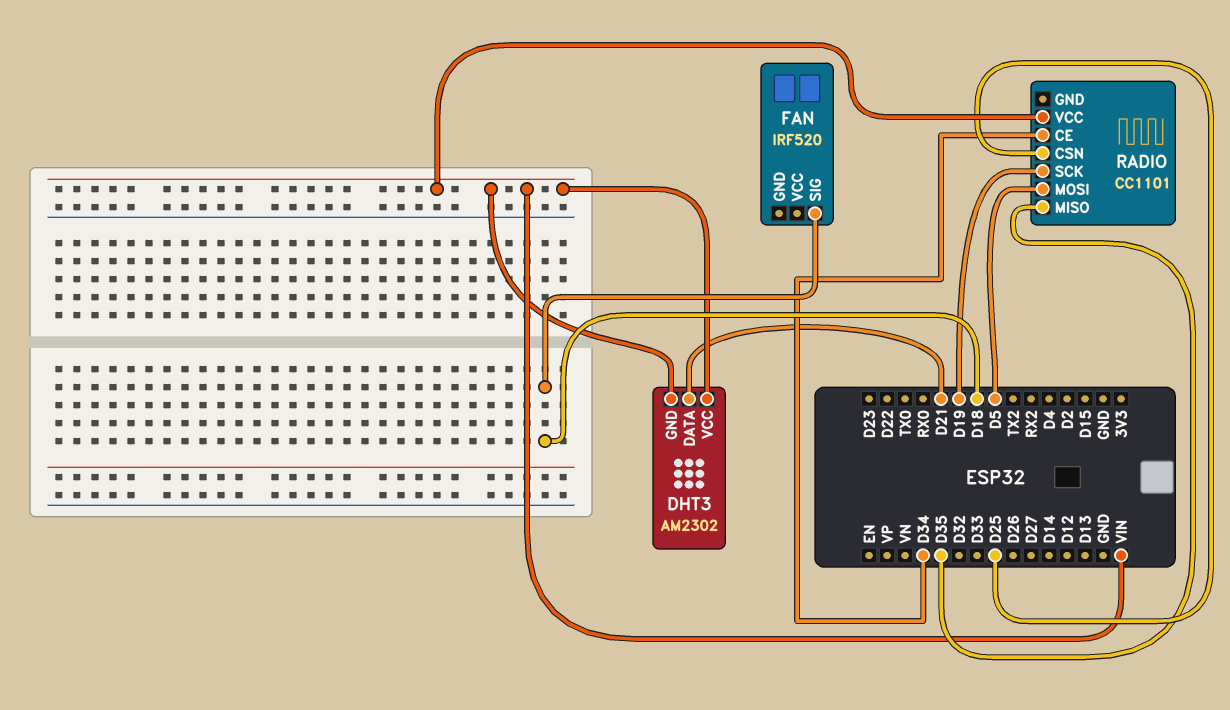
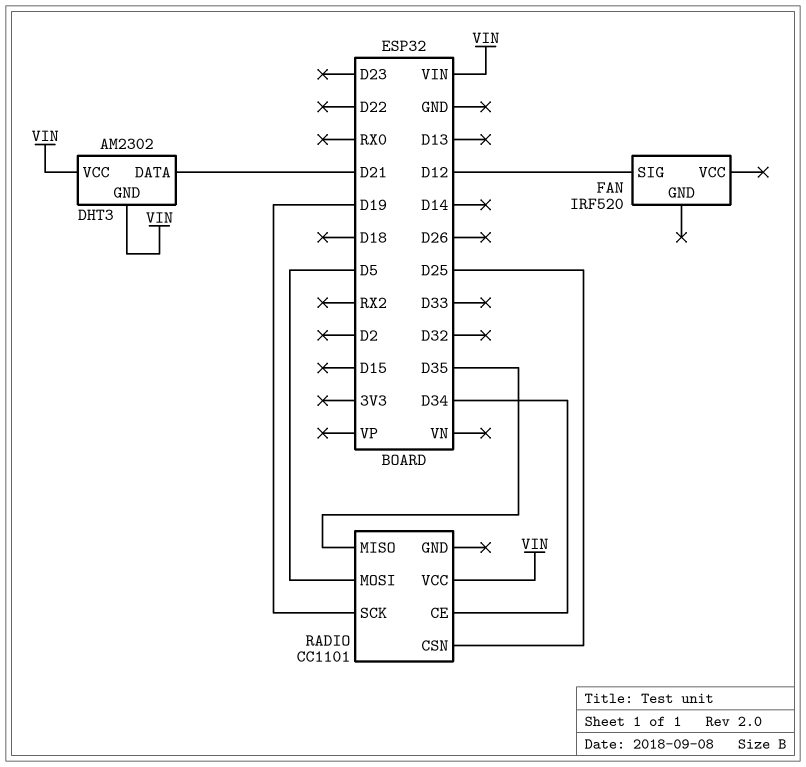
FAN pin SIG: D18 -> D12

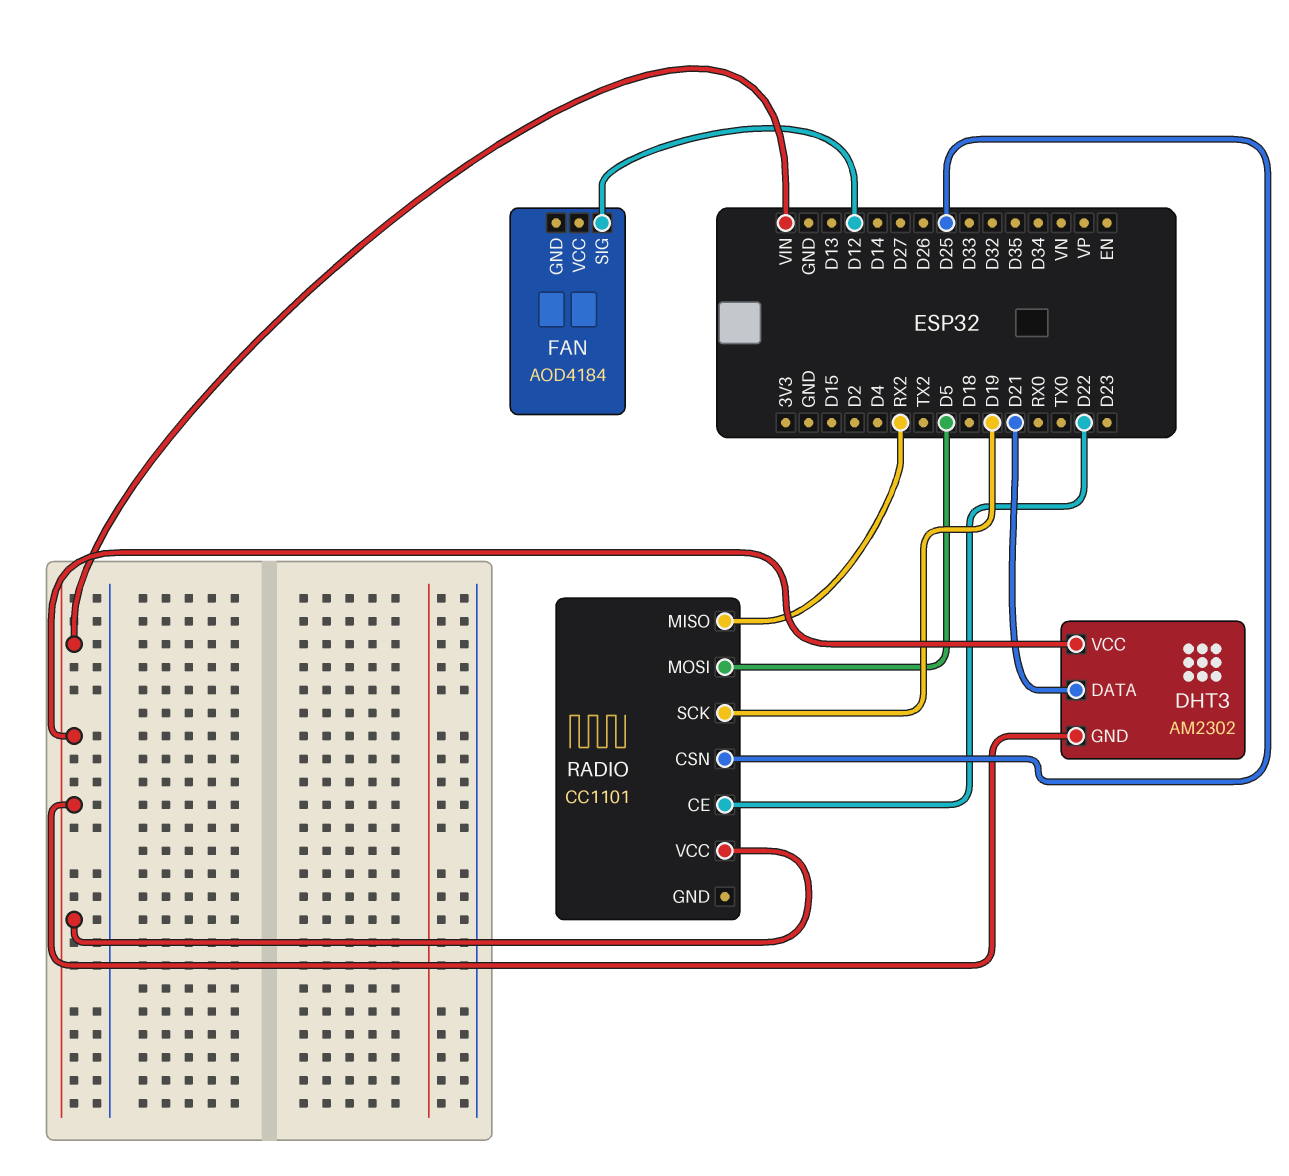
FAN: IRF520 -> AOD4184
RADIO pin CE: D34 -> D22
RADIO pin MISO: D35 -> RX2

